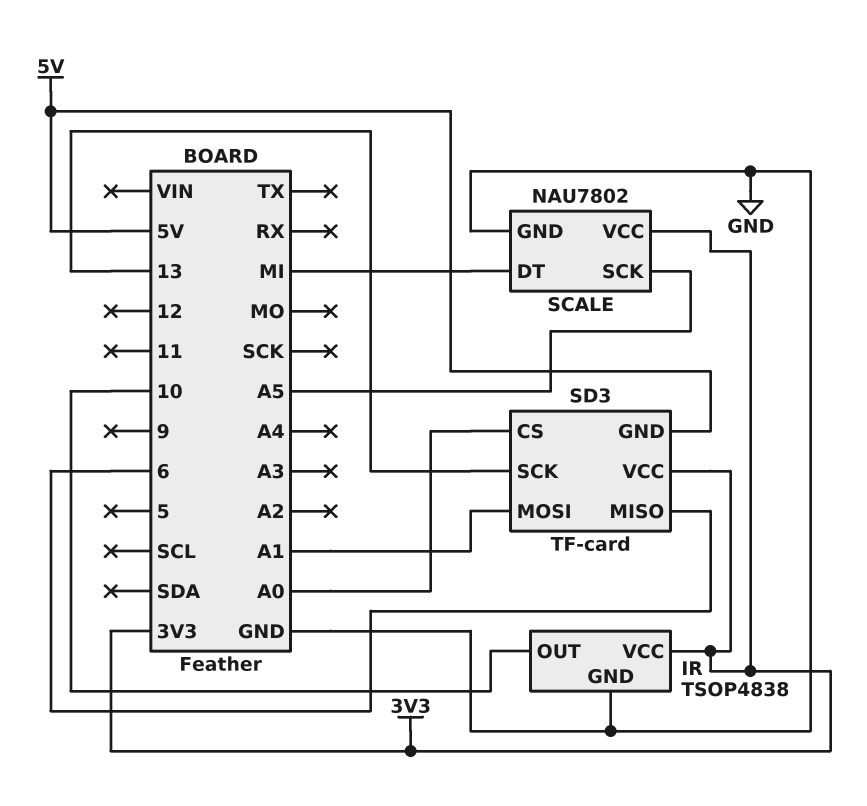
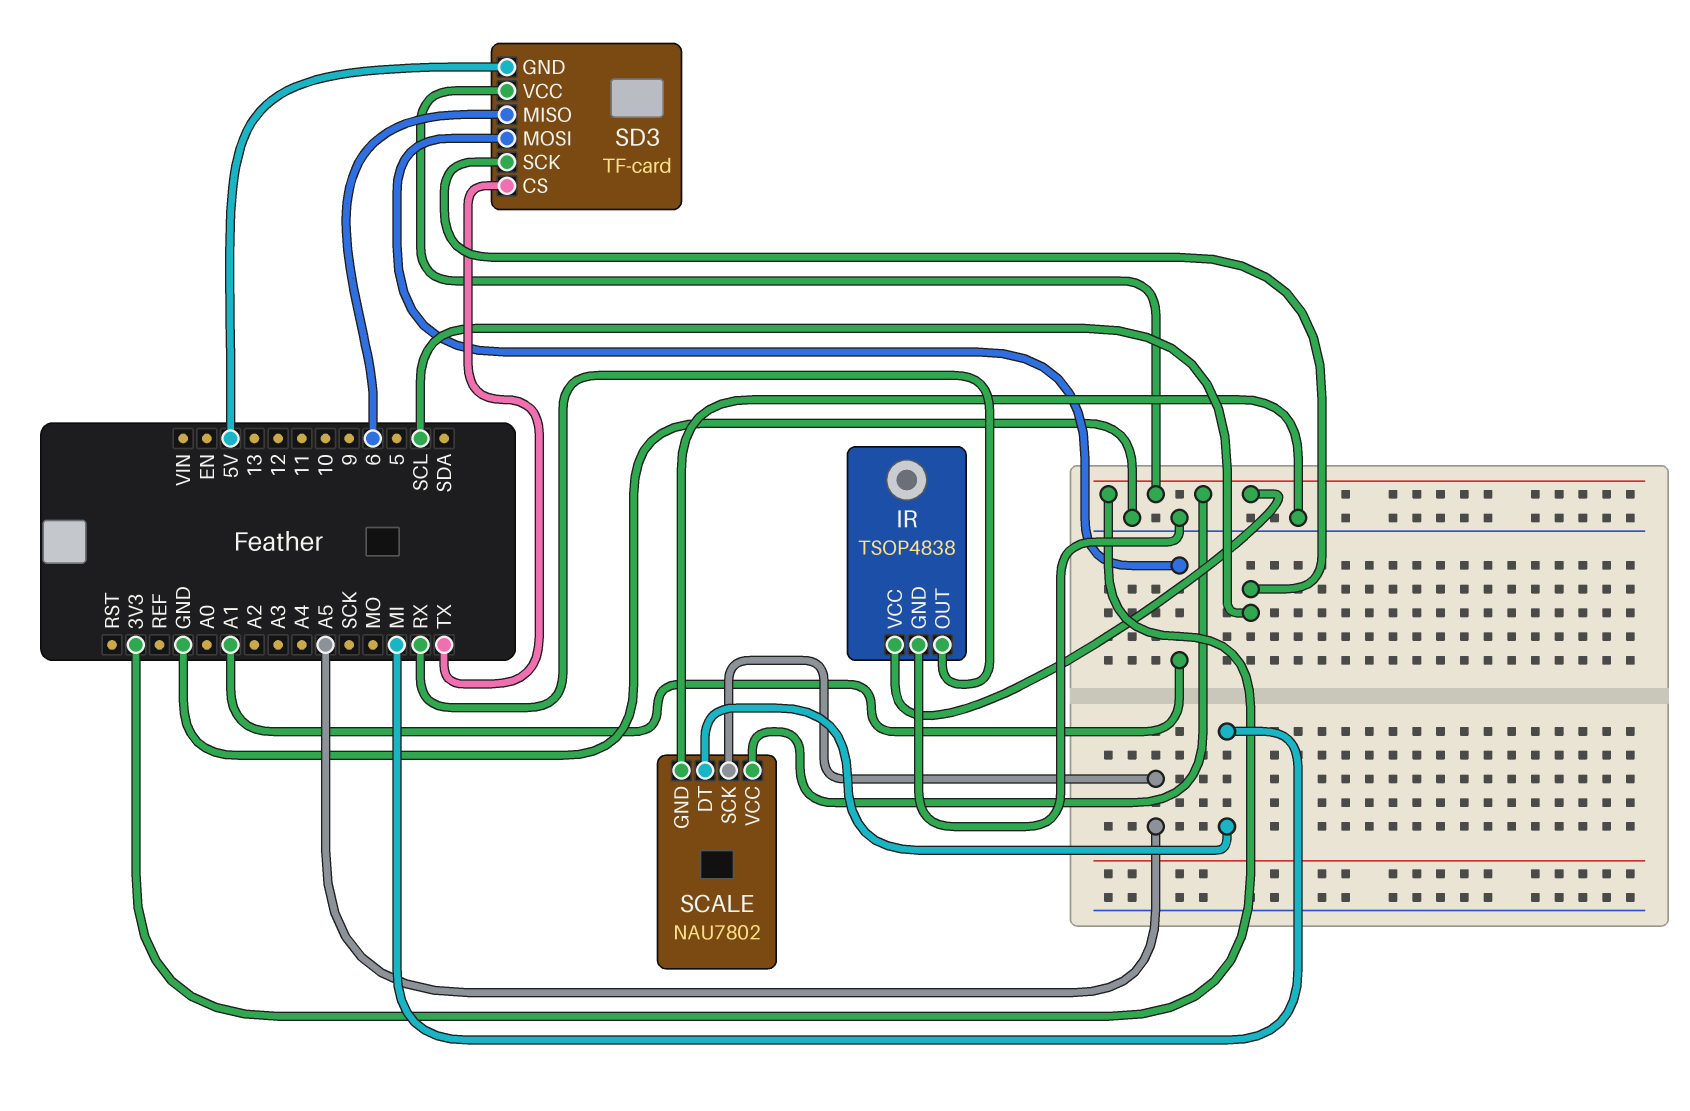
IR pin OUT: 10 -> RX
SD3 pin CS: A0 -> TX
SD3 pin SCK: 13 -> SCL

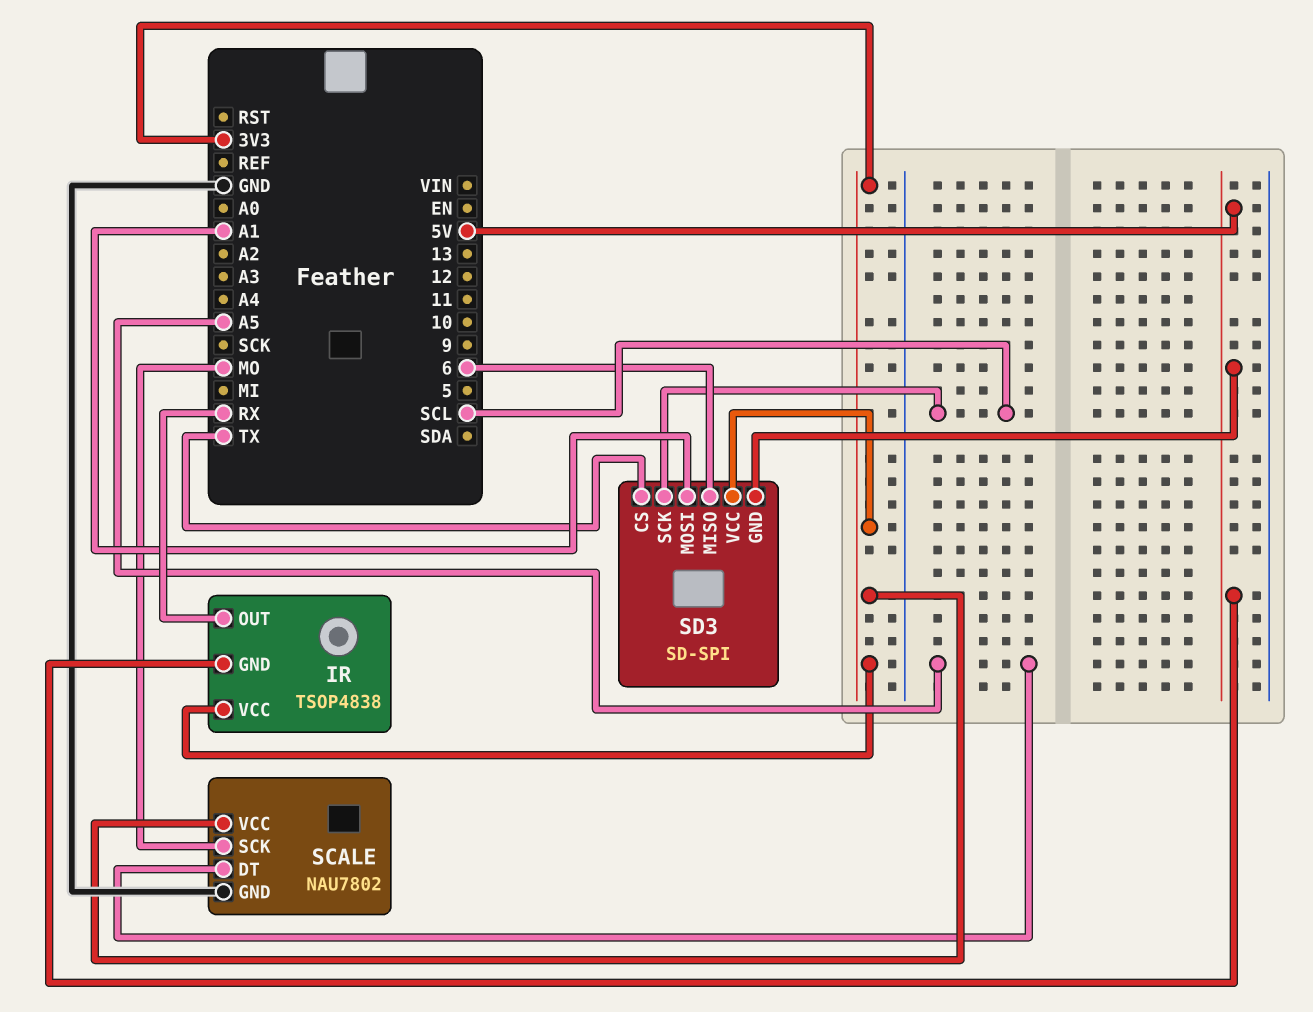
IR pin GND: GND -> 5V
SCALE pin DT: MI -> A5
SCALE pin SCK: A5 -> MO
SD3: TF-card -> SD-SPI

